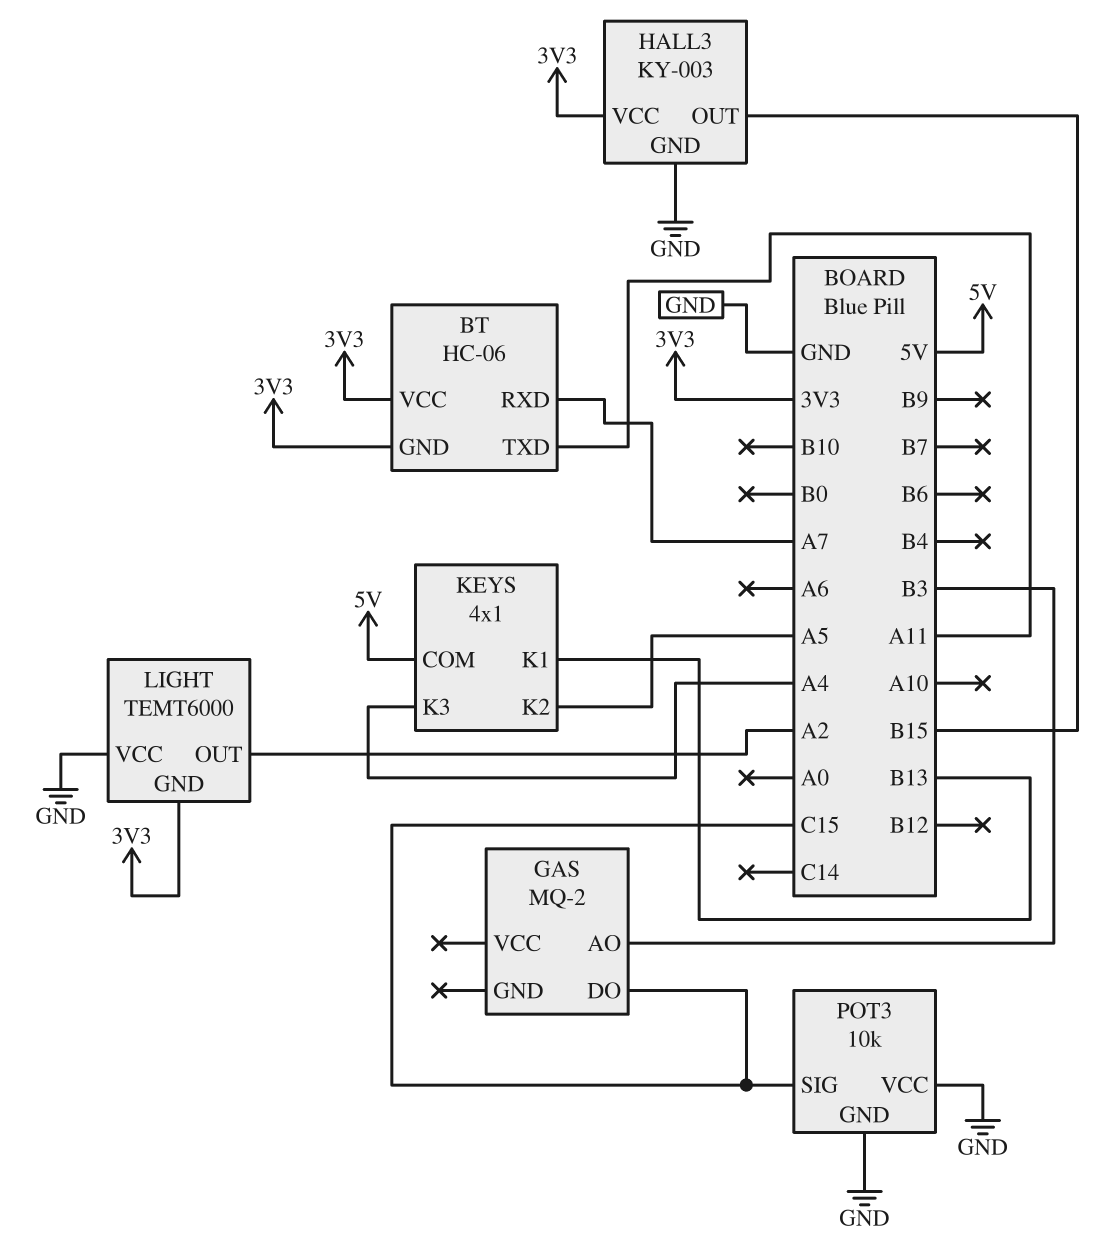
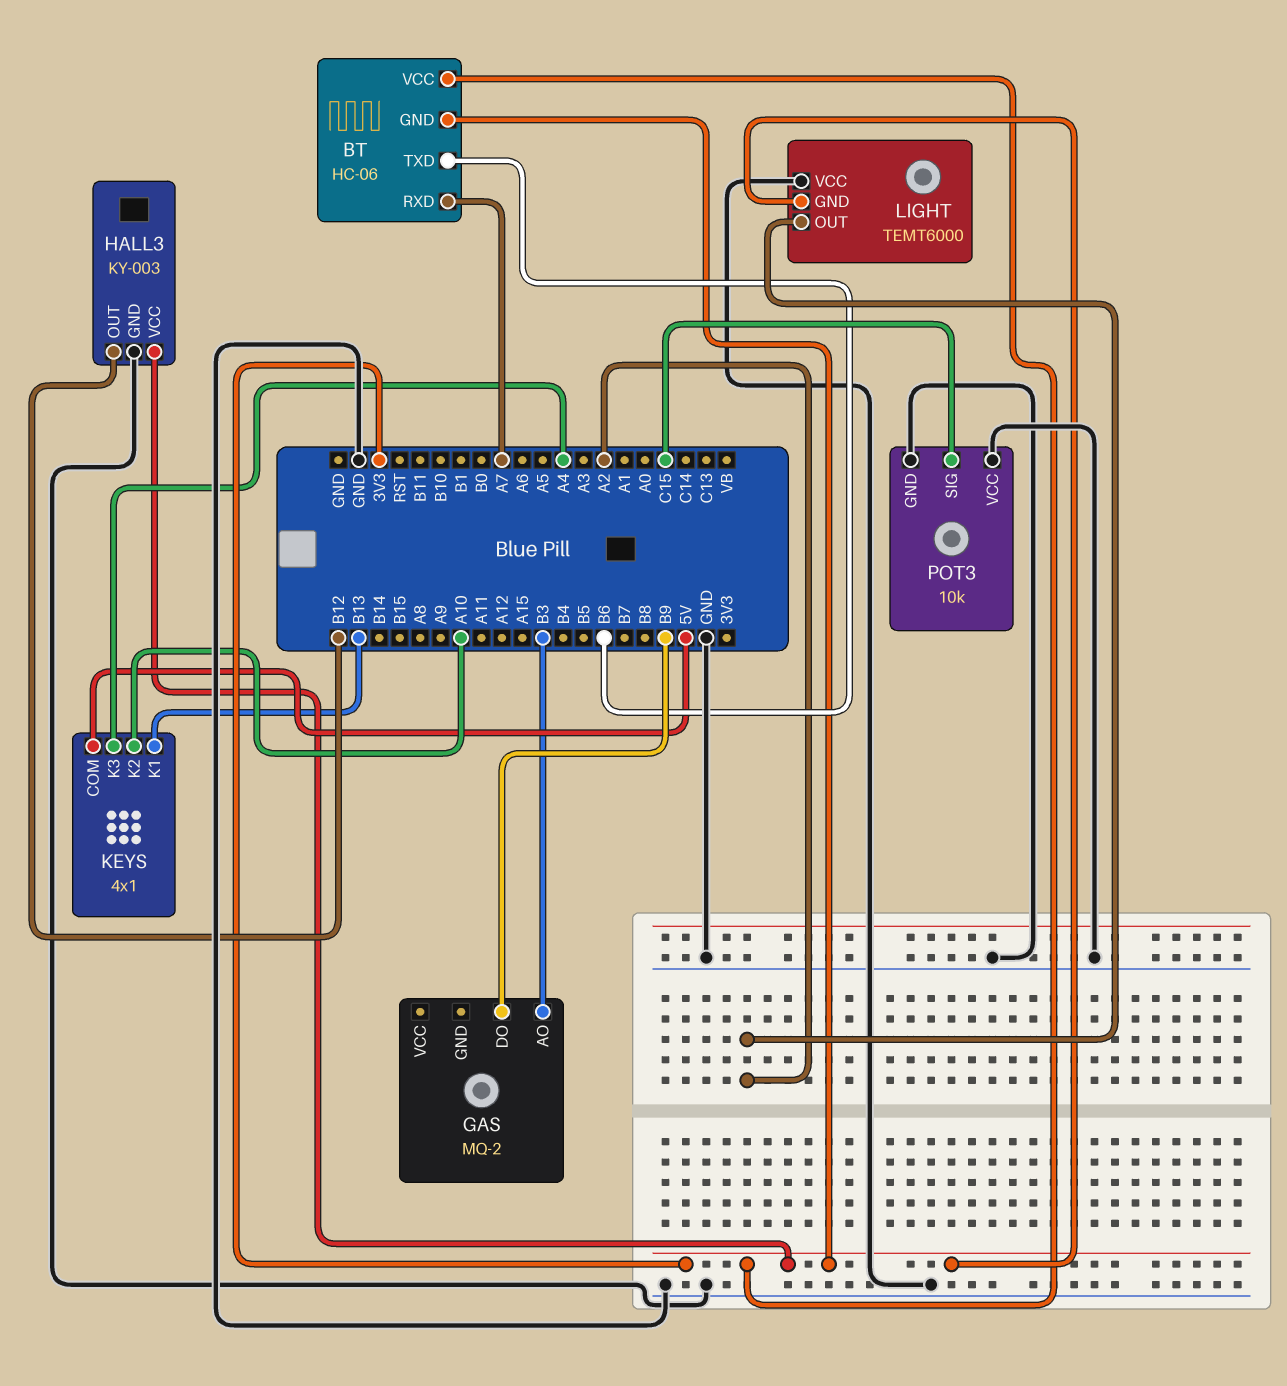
BT pin TXD: A11 -> B6
GAS pin DO: C15 -> B9
HALL3 pin OUT: B15 -> B12
KEYS pin K2: A5 -> A10

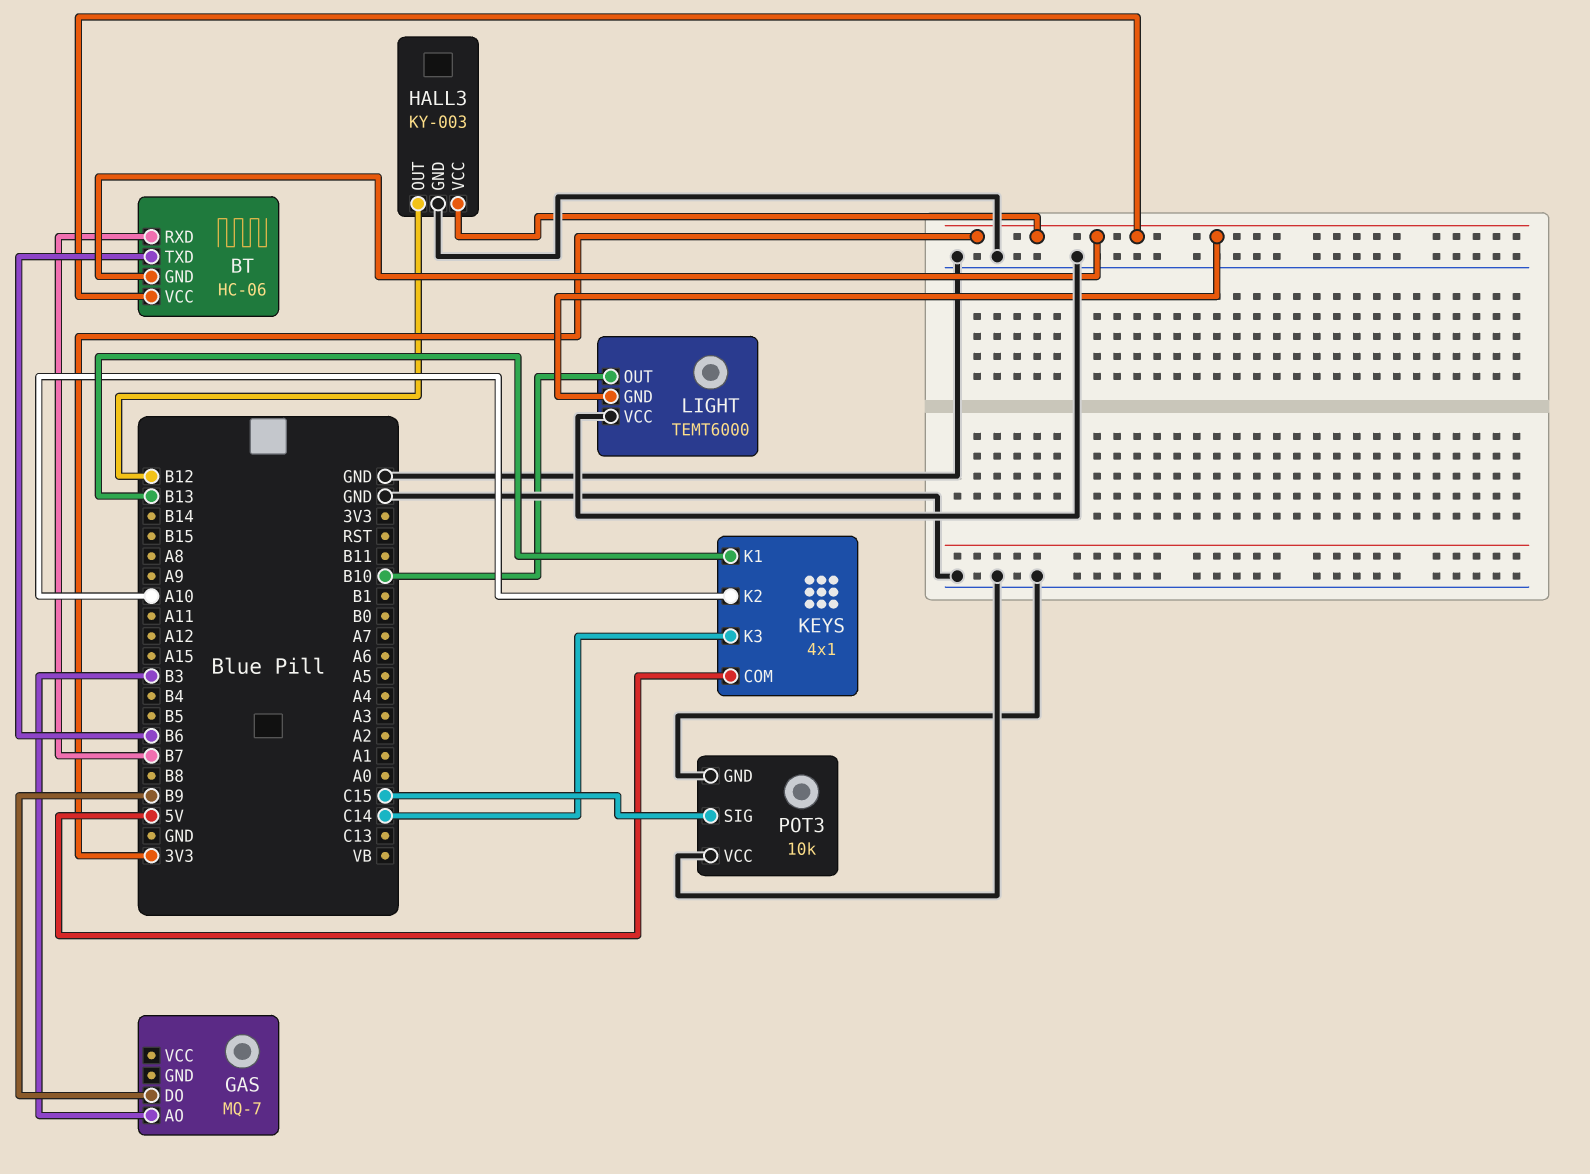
BT pin RXD: A7 -> B7
GAS: MQ-2 -> MQ-7
KEYS pin K3: A4 -> C14
LIGHT pin OUT: A2 -> B10

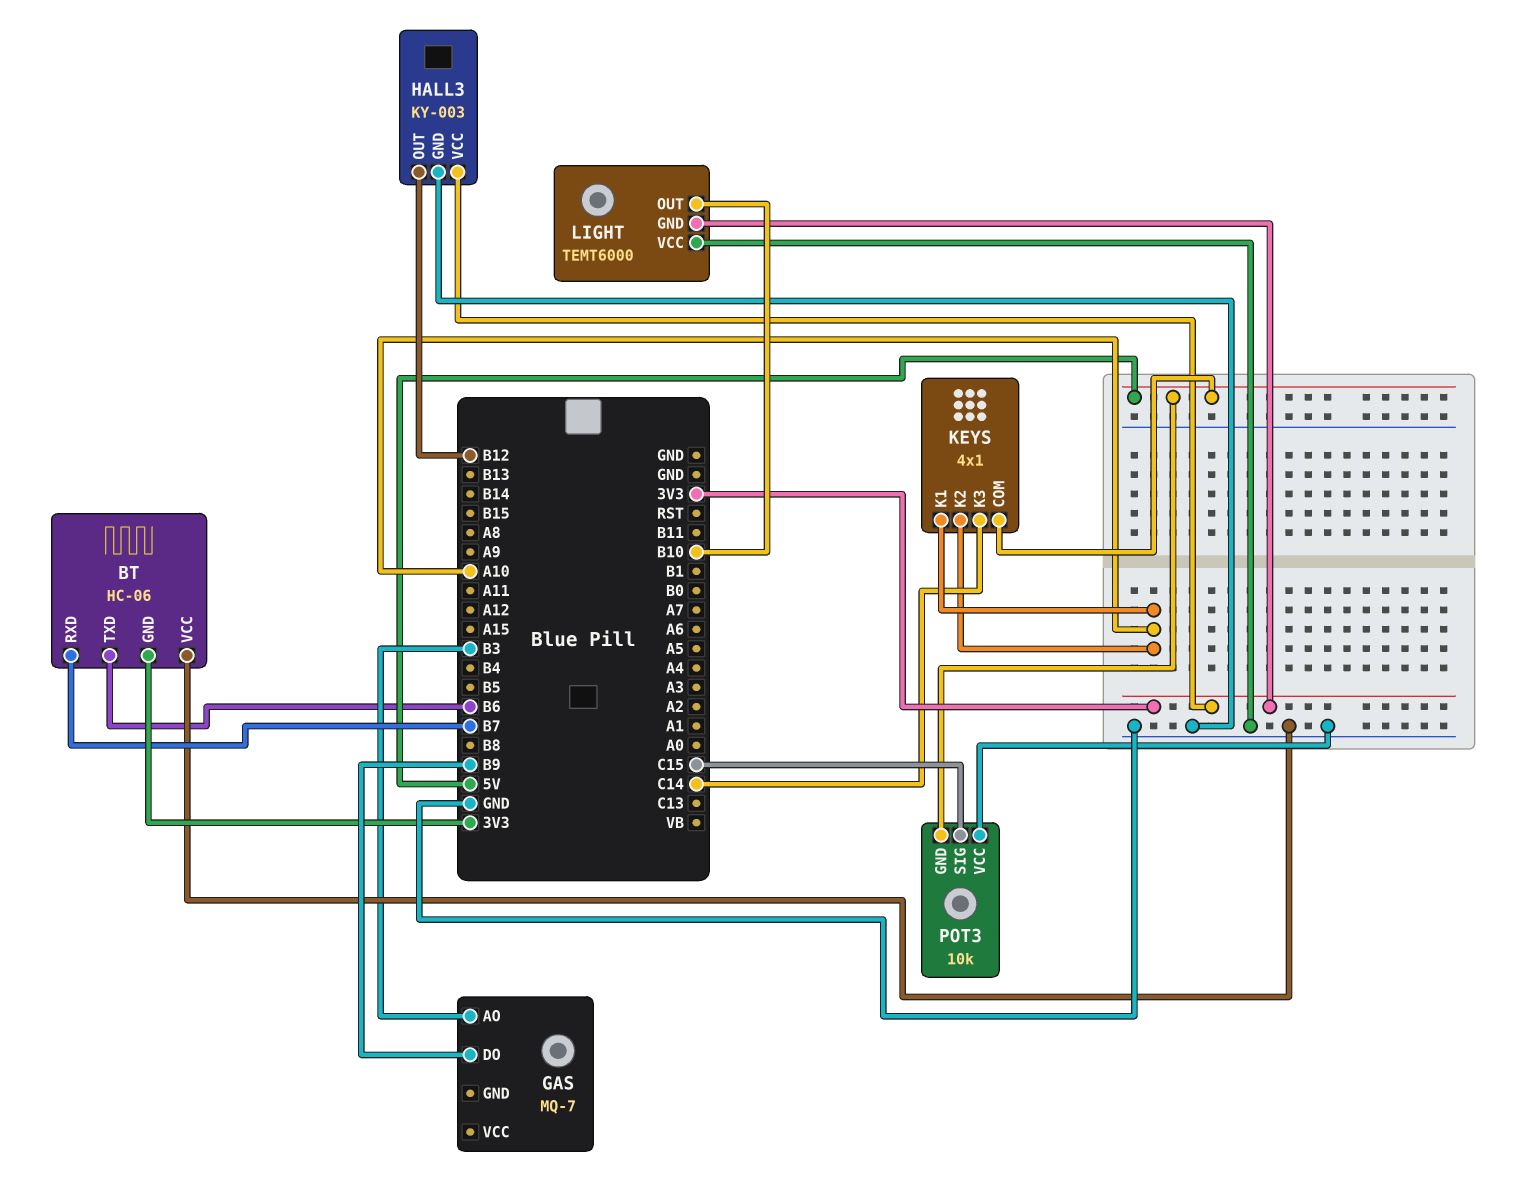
BT pin VCC: 3V3 -> GND
KEYS pin K1: B13 -> A10
POT3 pin GND: GND -> 5V

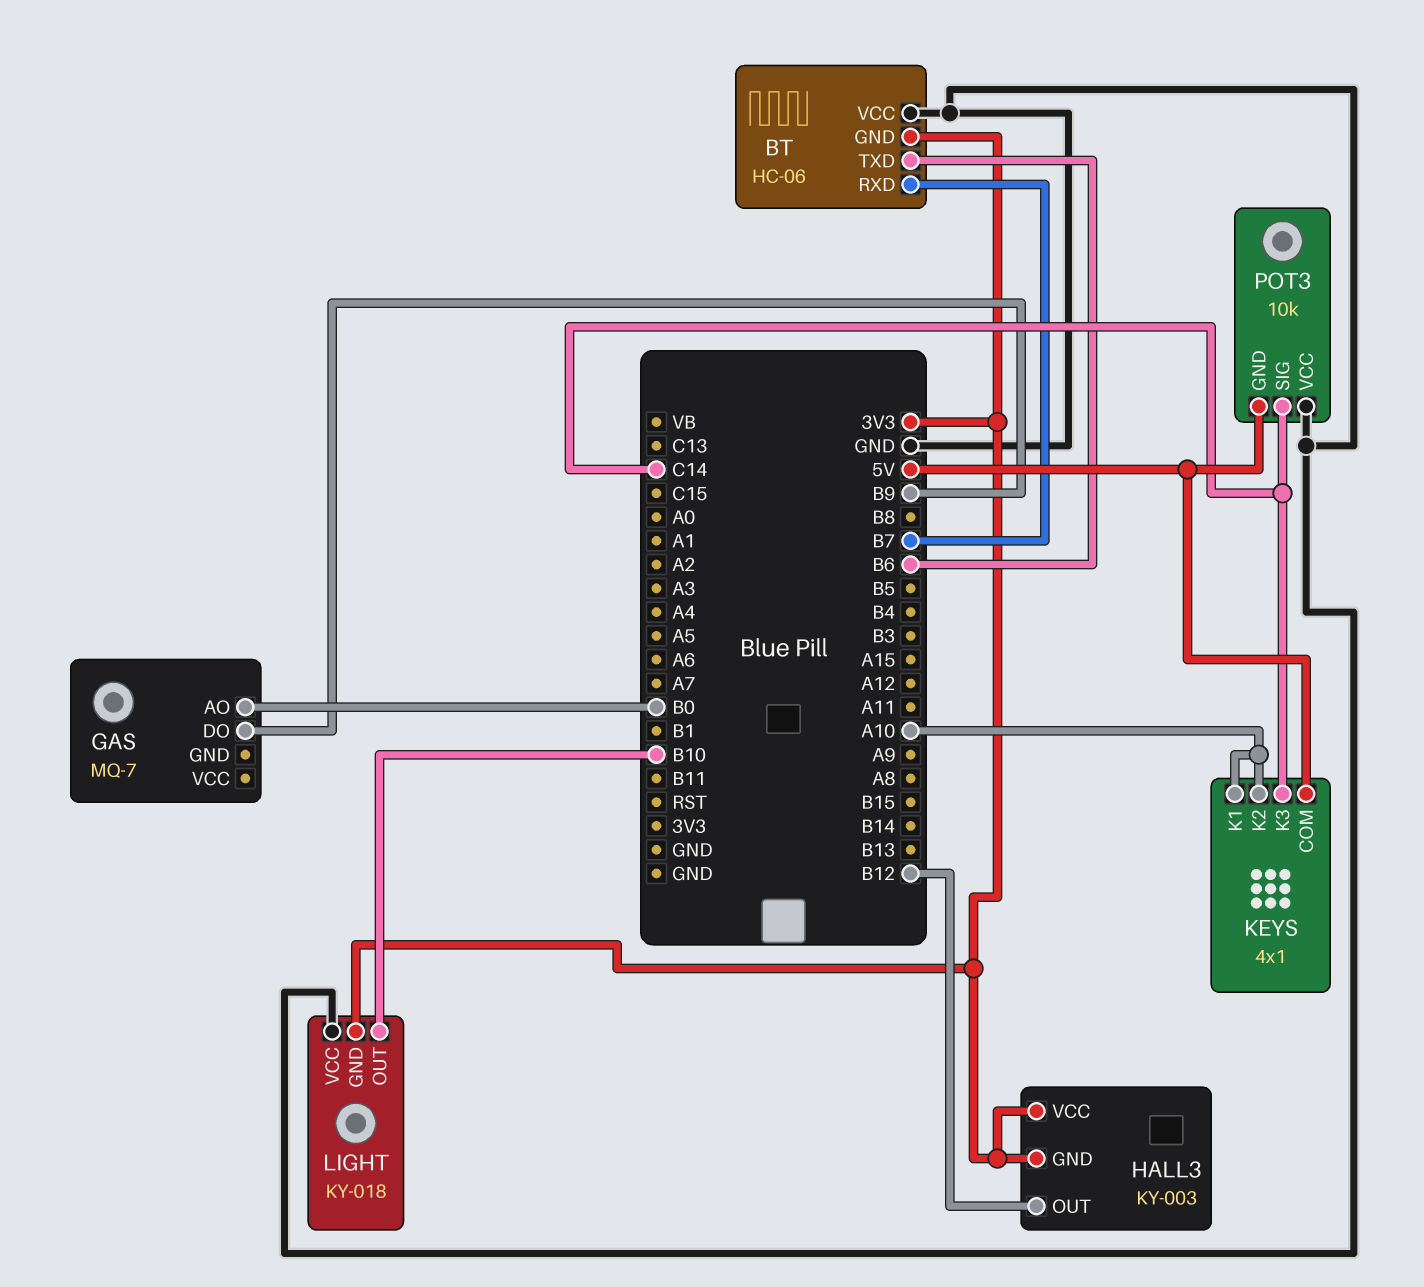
GAS pin AO: B3 -> B0
HALL3 pin GND: GND -> 3V3
LIGHT: TEMT6000 -> KY-018
POT3 pin SIG: C15 -> C14

